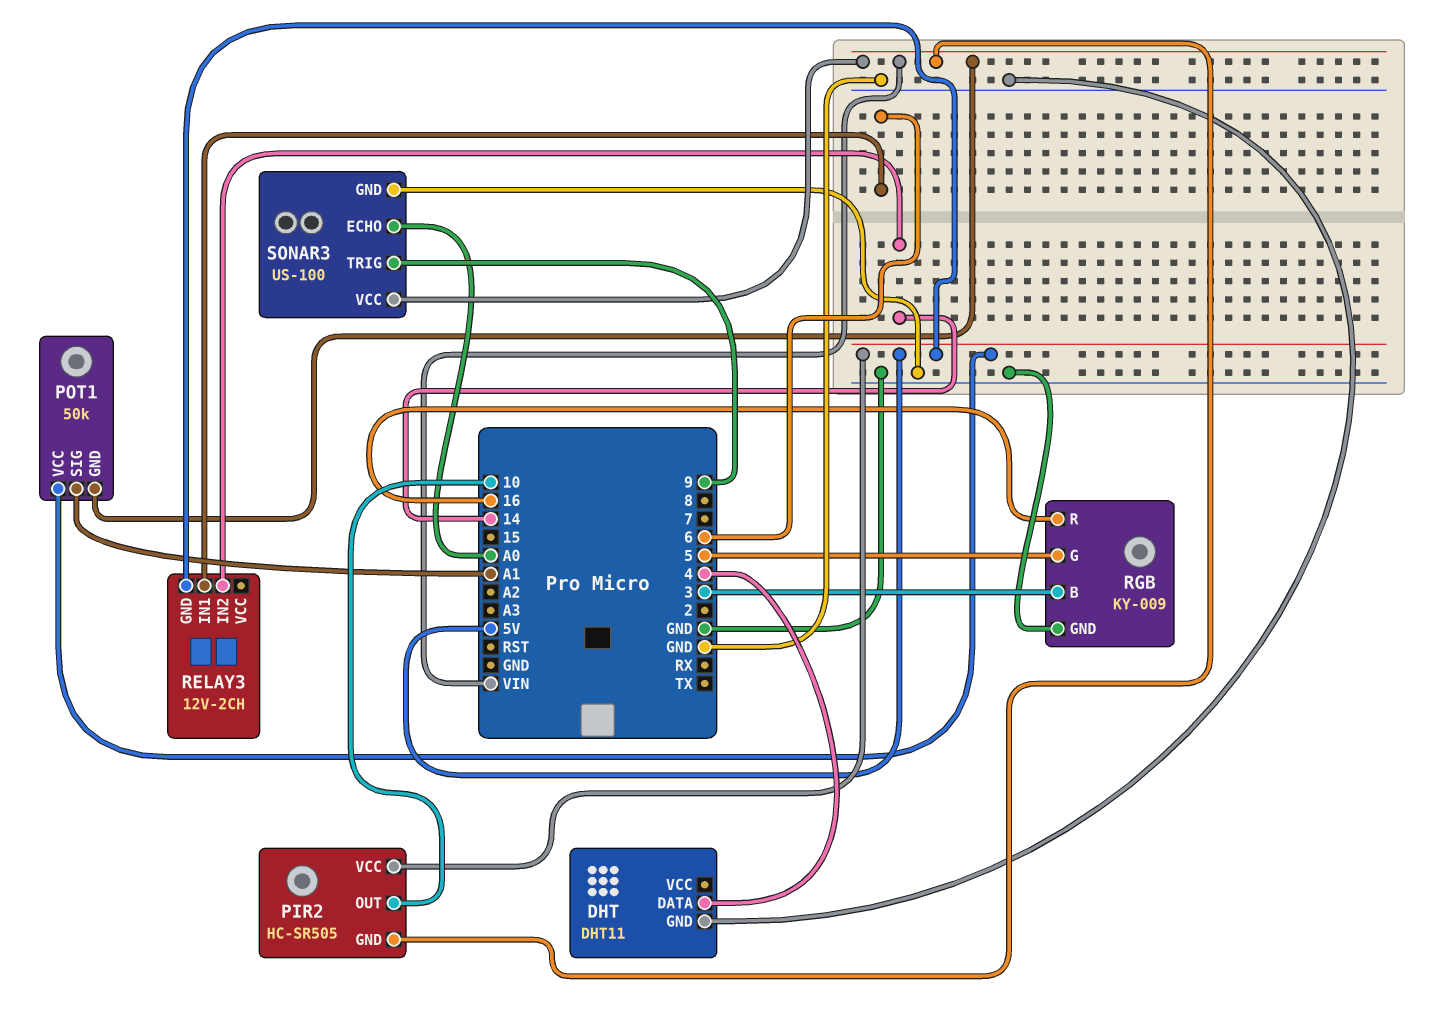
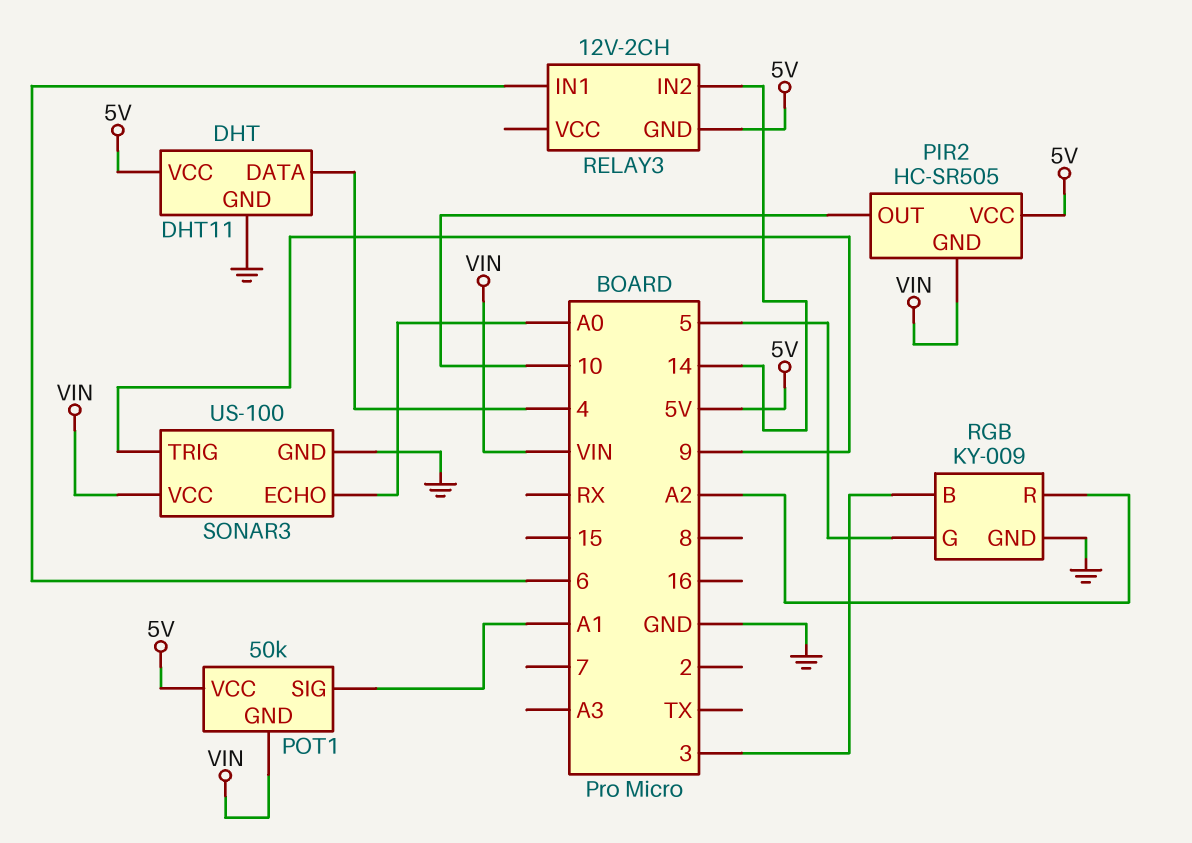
DHT pin VCC: none -> 5V
RGB pin R: 16 -> A2

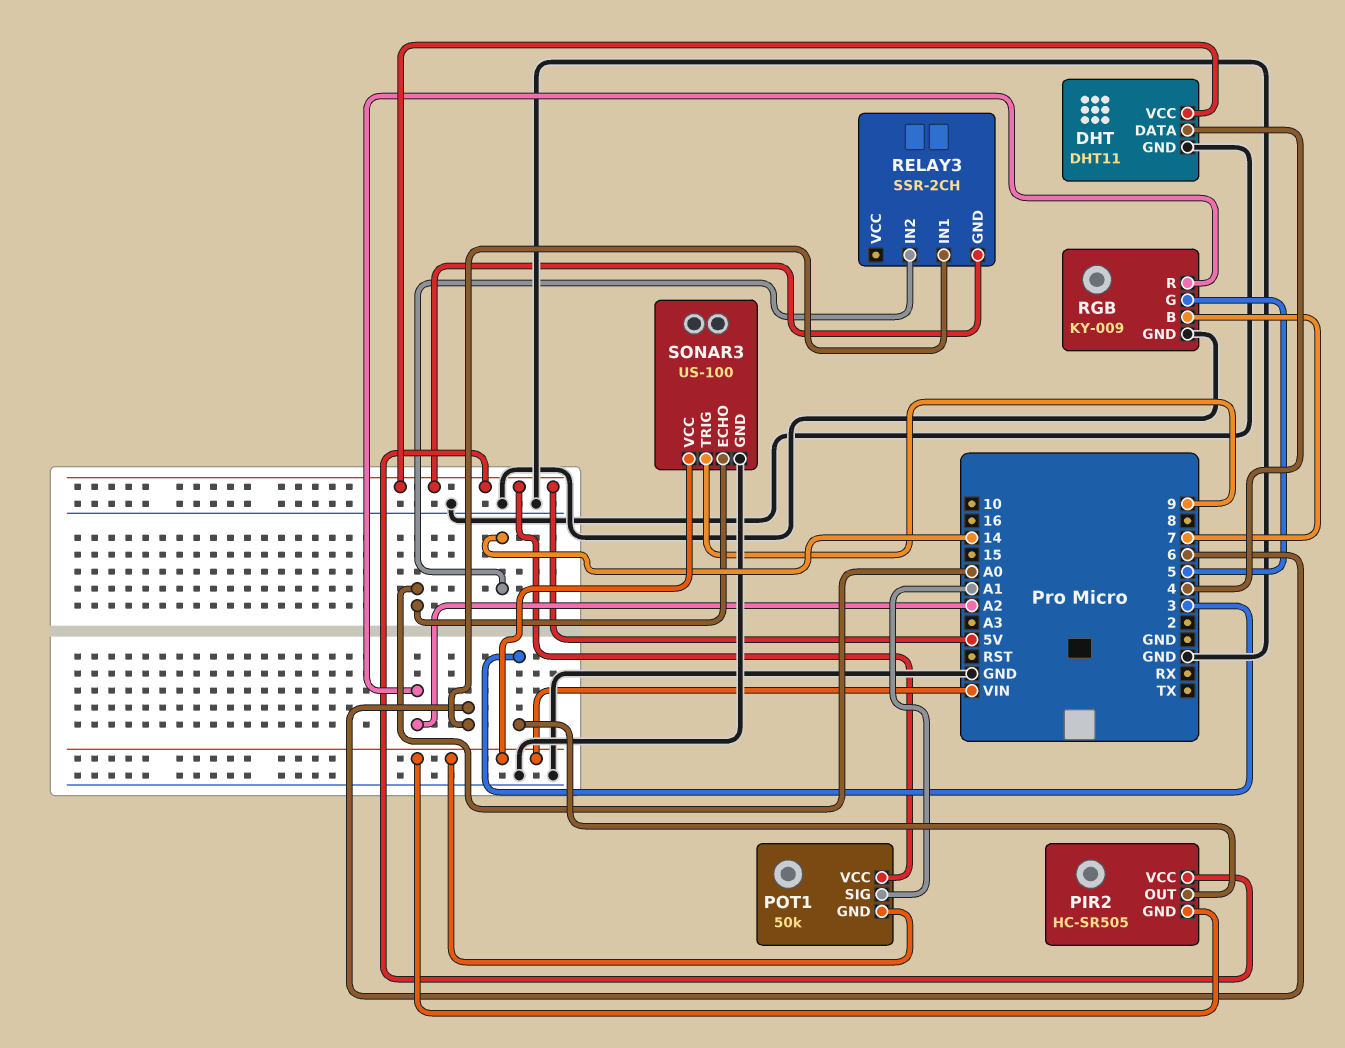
PIR2 pin OUT: 10 -> 3
RELAY3: 12V-2CH -> SSR-2CH
RGB pin B: 3 -> 7

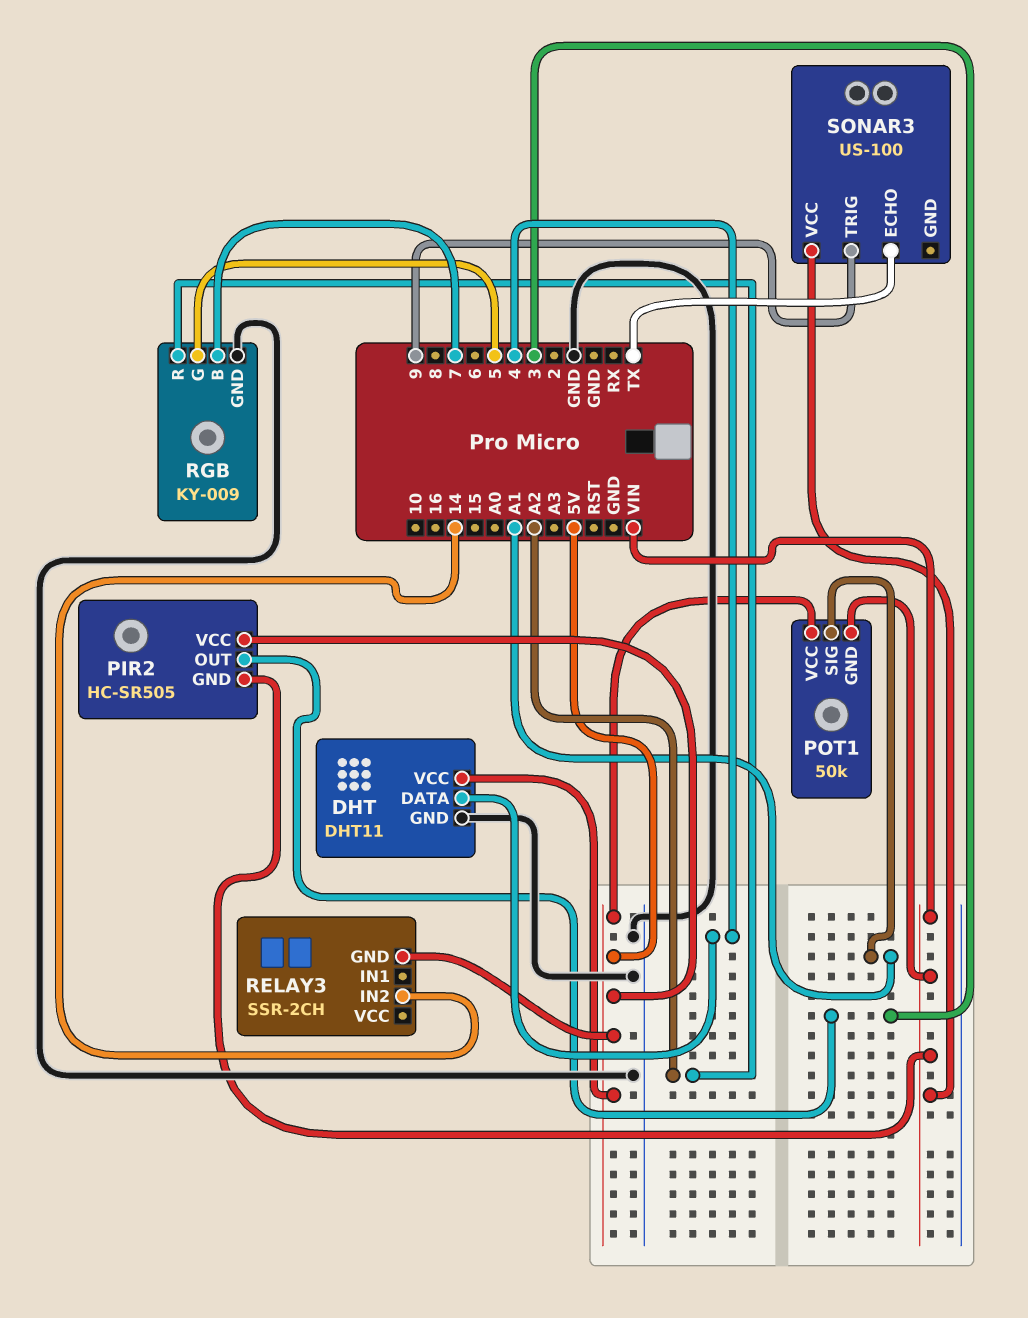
RELAY3 pin IN1: 6 -> none
SONAR3 pin ECHO: A0 -> TX
SONAR3 pin GND: GND -> none

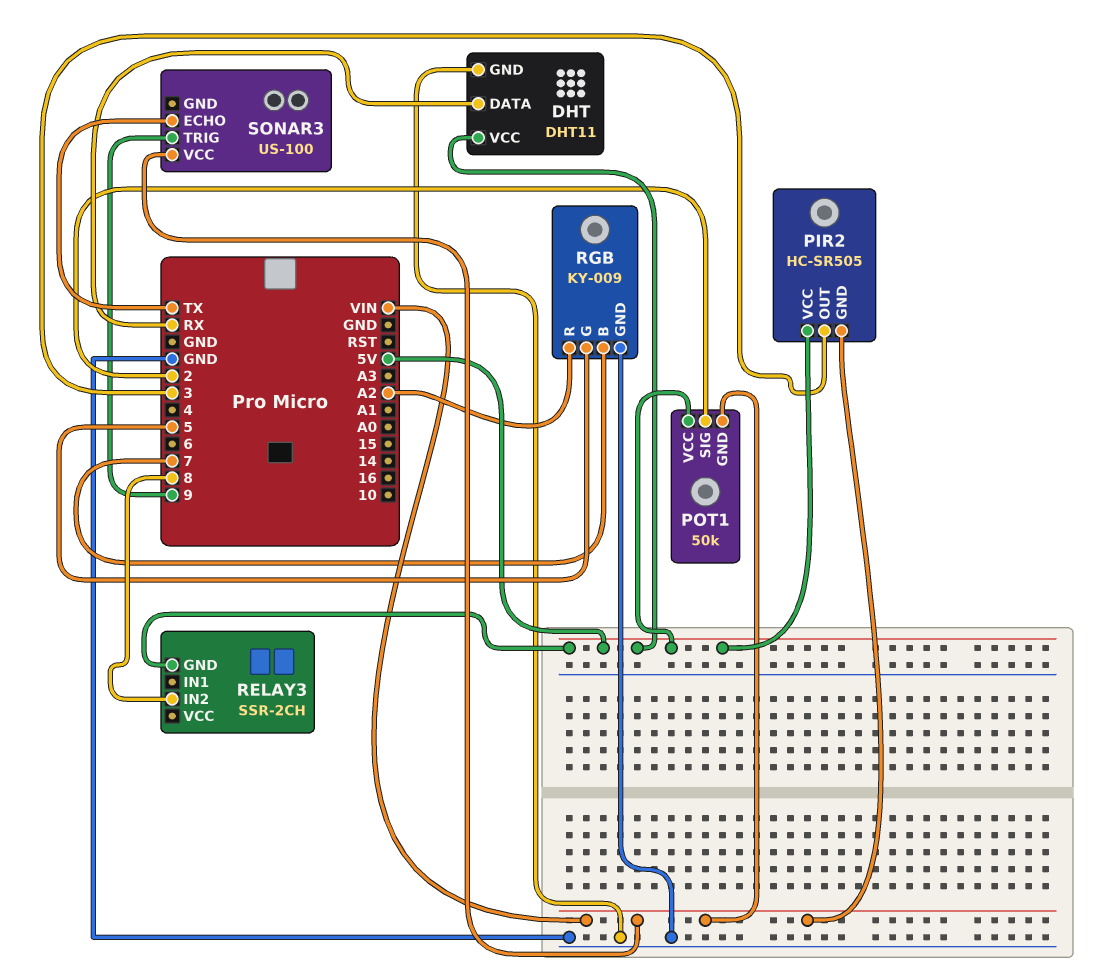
DHT pin DATA: 4 -> RX
POT1 pin SIG: A1 -> 2
RELAY3 pin IN2: 14 -> 8

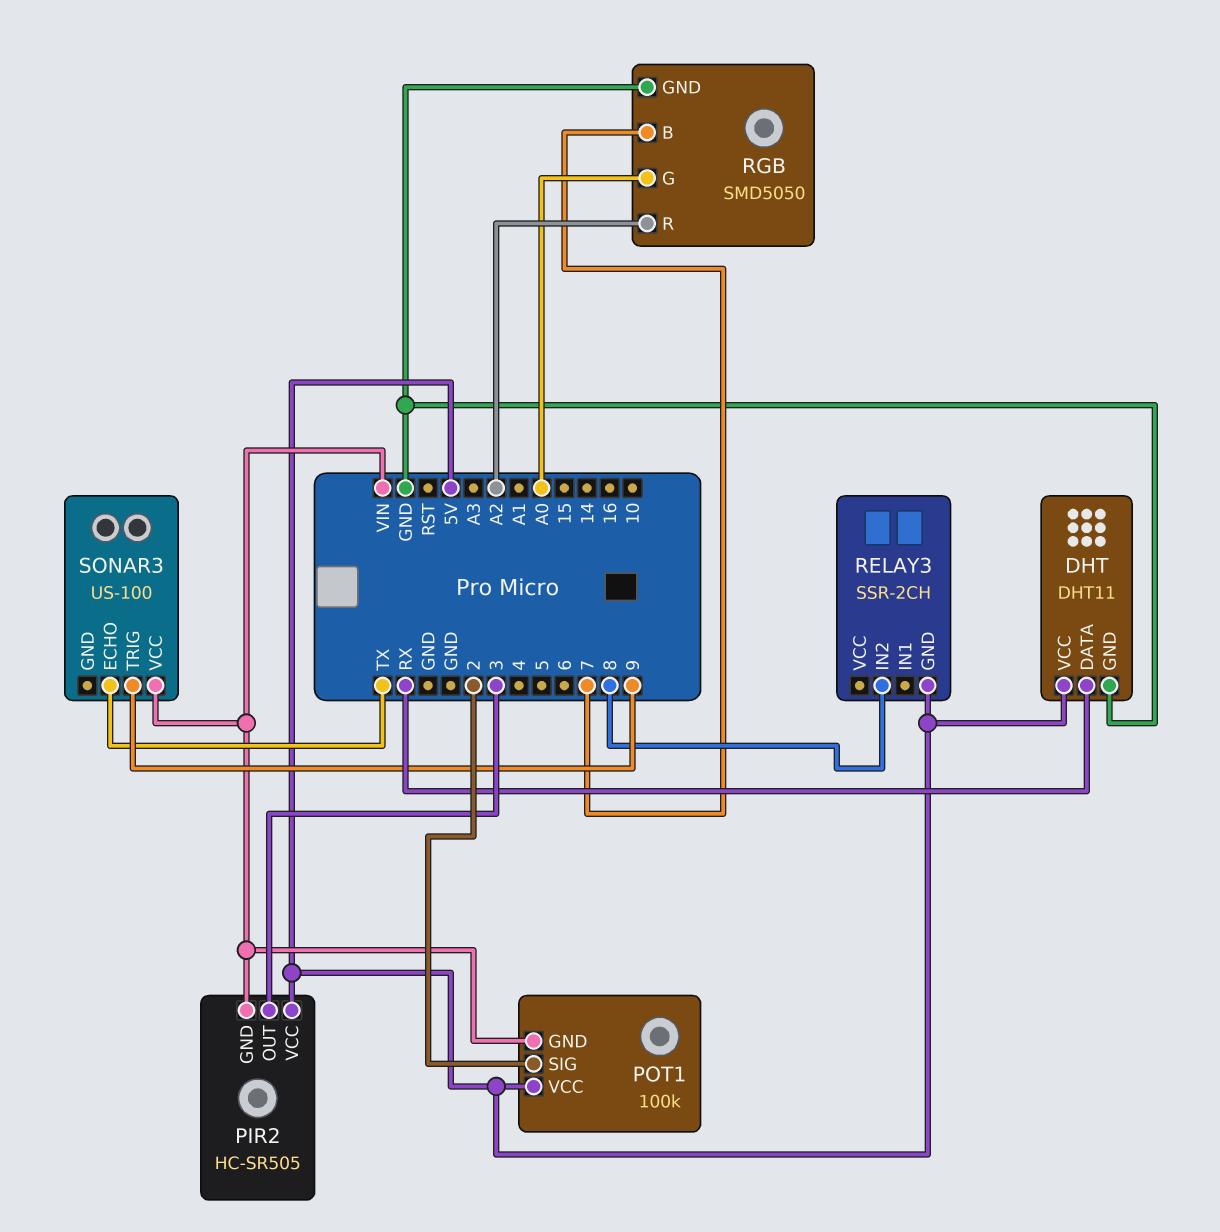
POT1: 50k -> 100k
RGB: KY-009 -> SMD5050
RGB pin G: 5 -> A0

